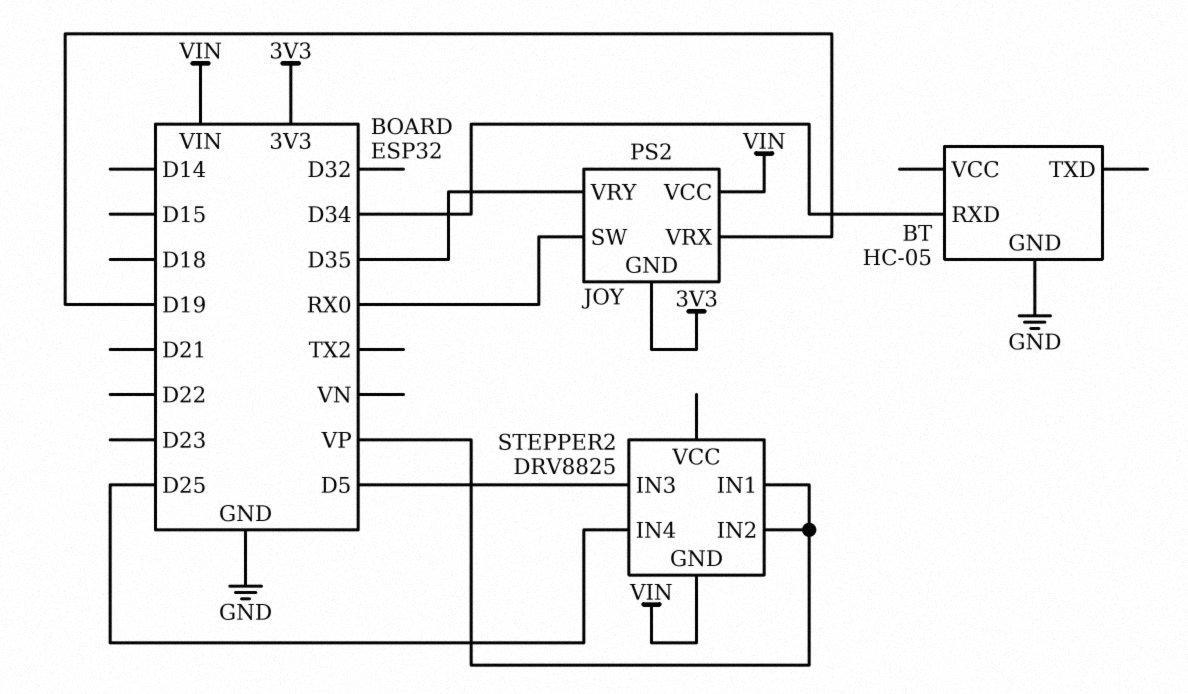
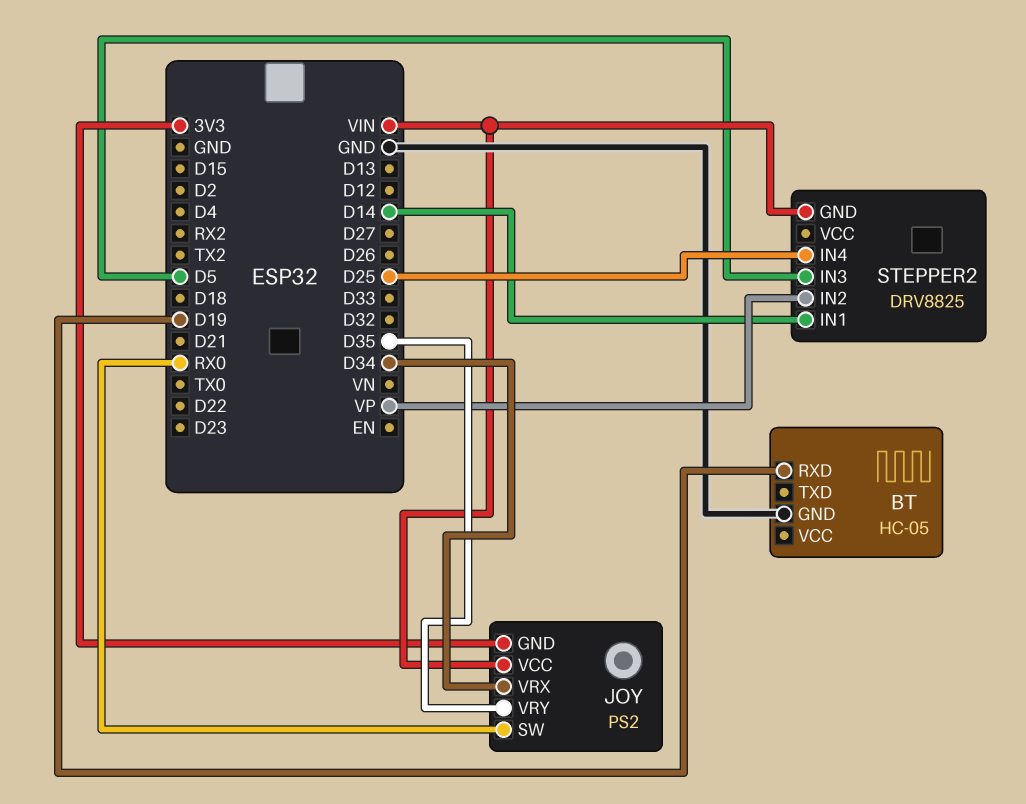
BT pin RXD: D34 -> D19
JOY pin VRX: D19 -> D34
STEPPER2 pin IN1: VP -> D14

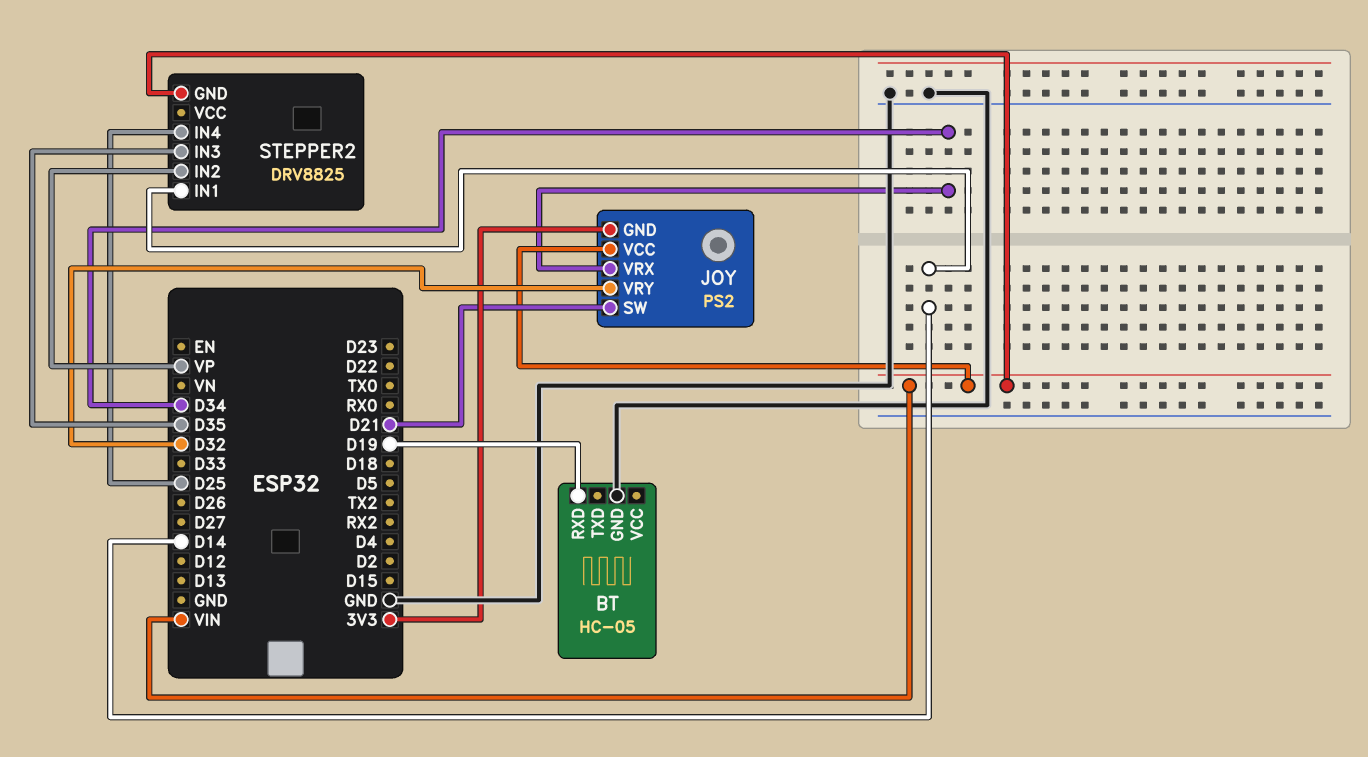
JOY pin SW: RX0 -> D21
JOY pin VRY: D35 -> D32
STEPPER2 pin IN3: D5 -> D35

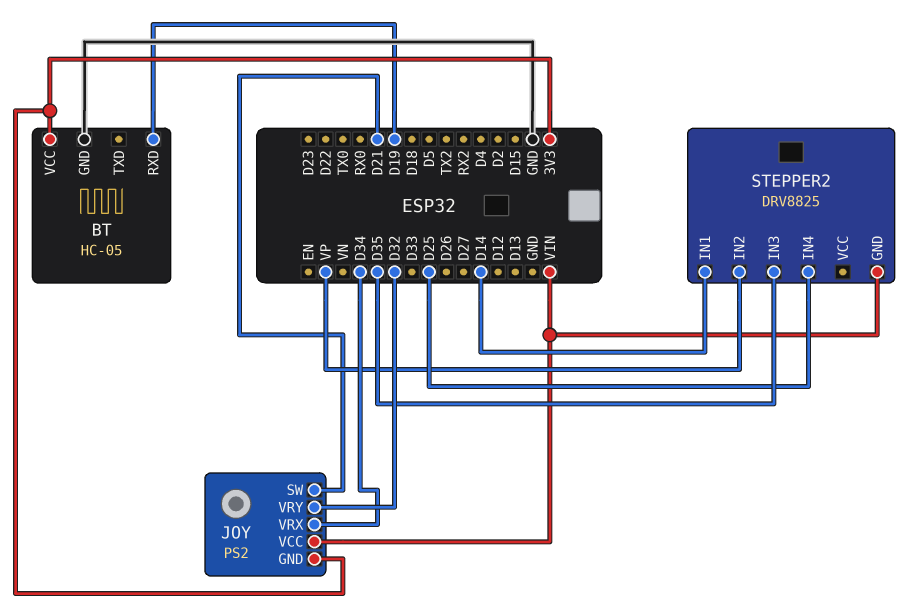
BT pin VCC: none -> 3V3

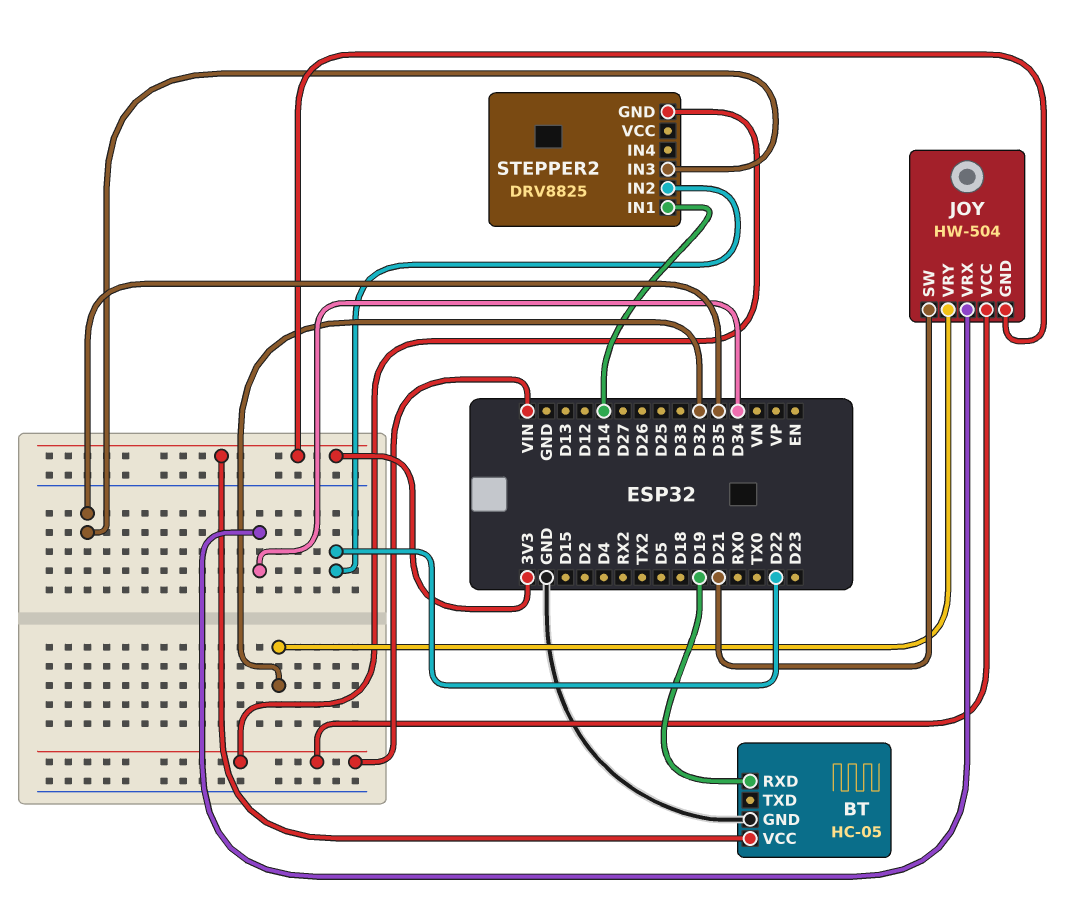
JOY: PS2 -> HW-504
STEPPER2 pin IN2: VP -> D22
STEPPER2 pin IN4: D25 -> none

